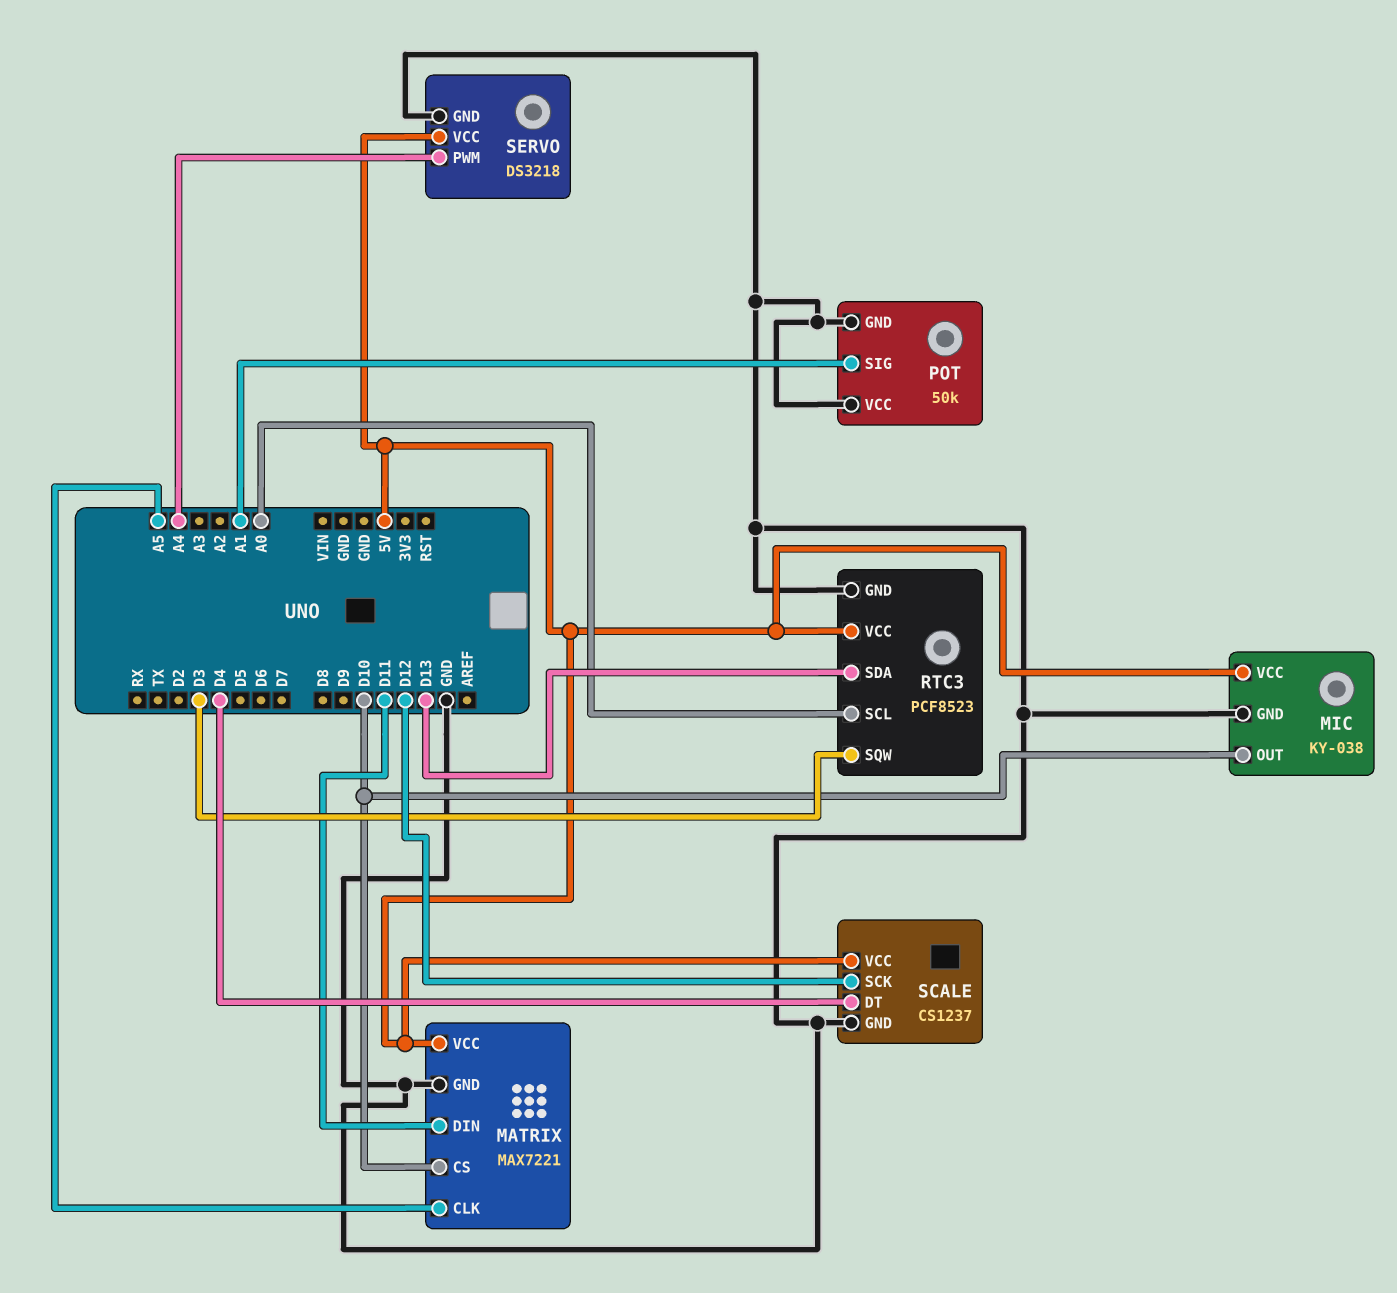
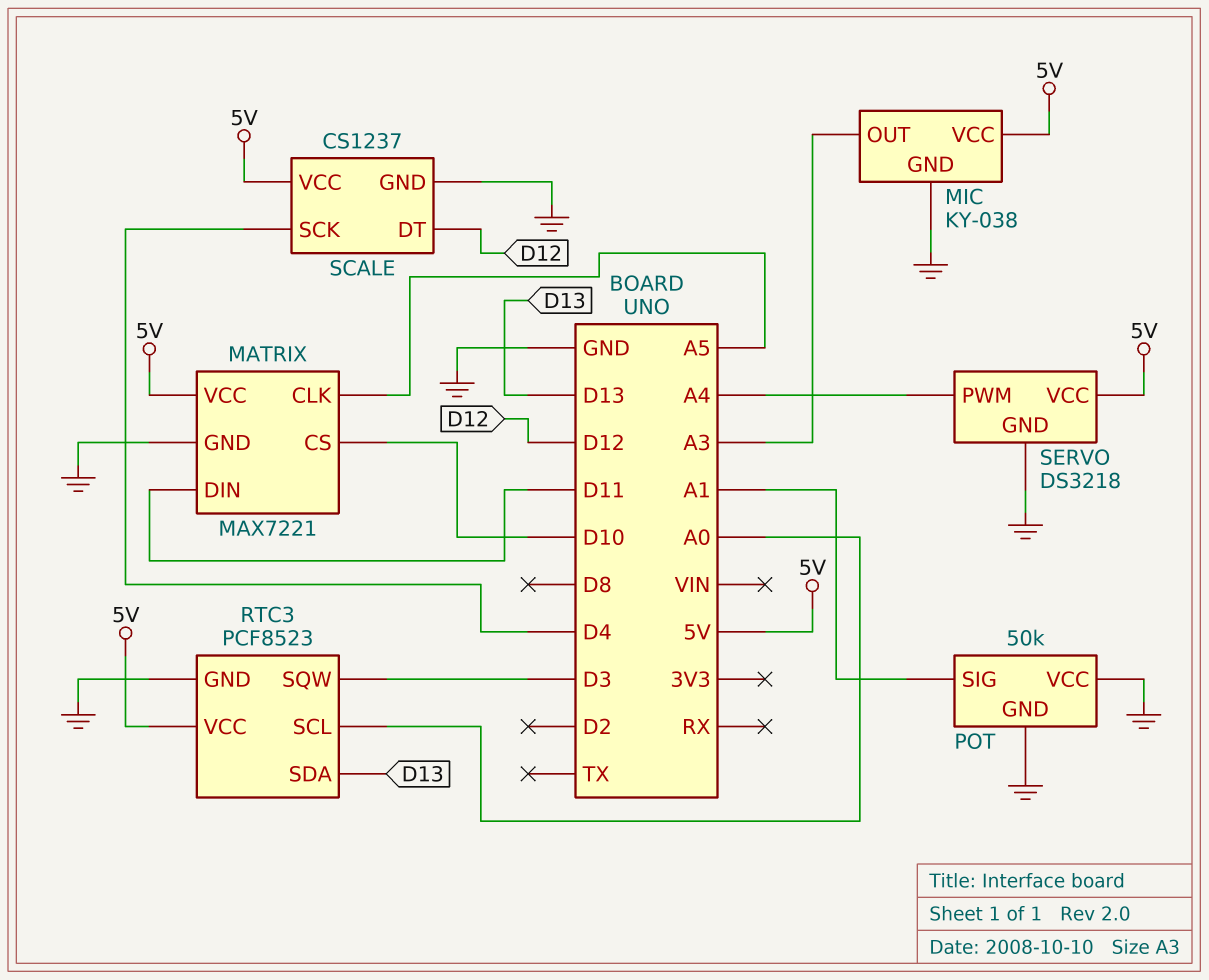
MIC pin OUT: D10 -> A3
SCALE pin DT: D4 -> D12
SCALE pin SCK: D12 -> D4

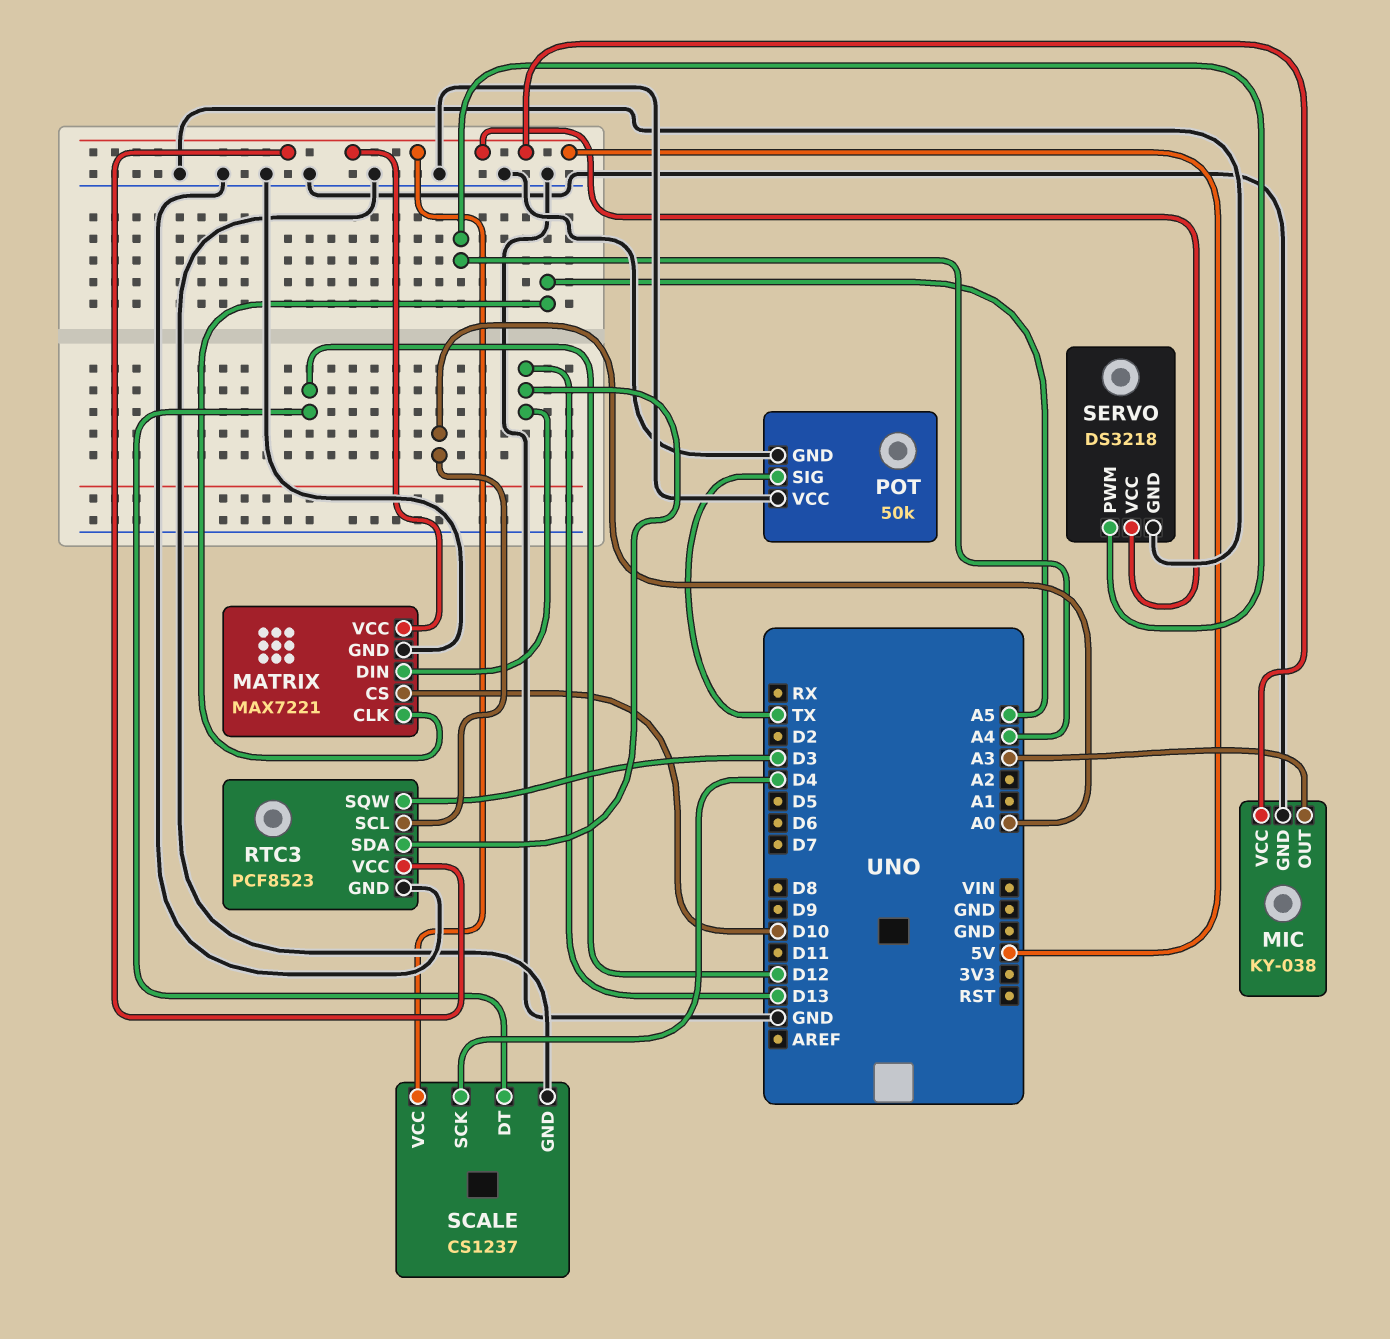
MATRIX pin DIN: D11 -> D13
POT pin SIG: A1 -> TX

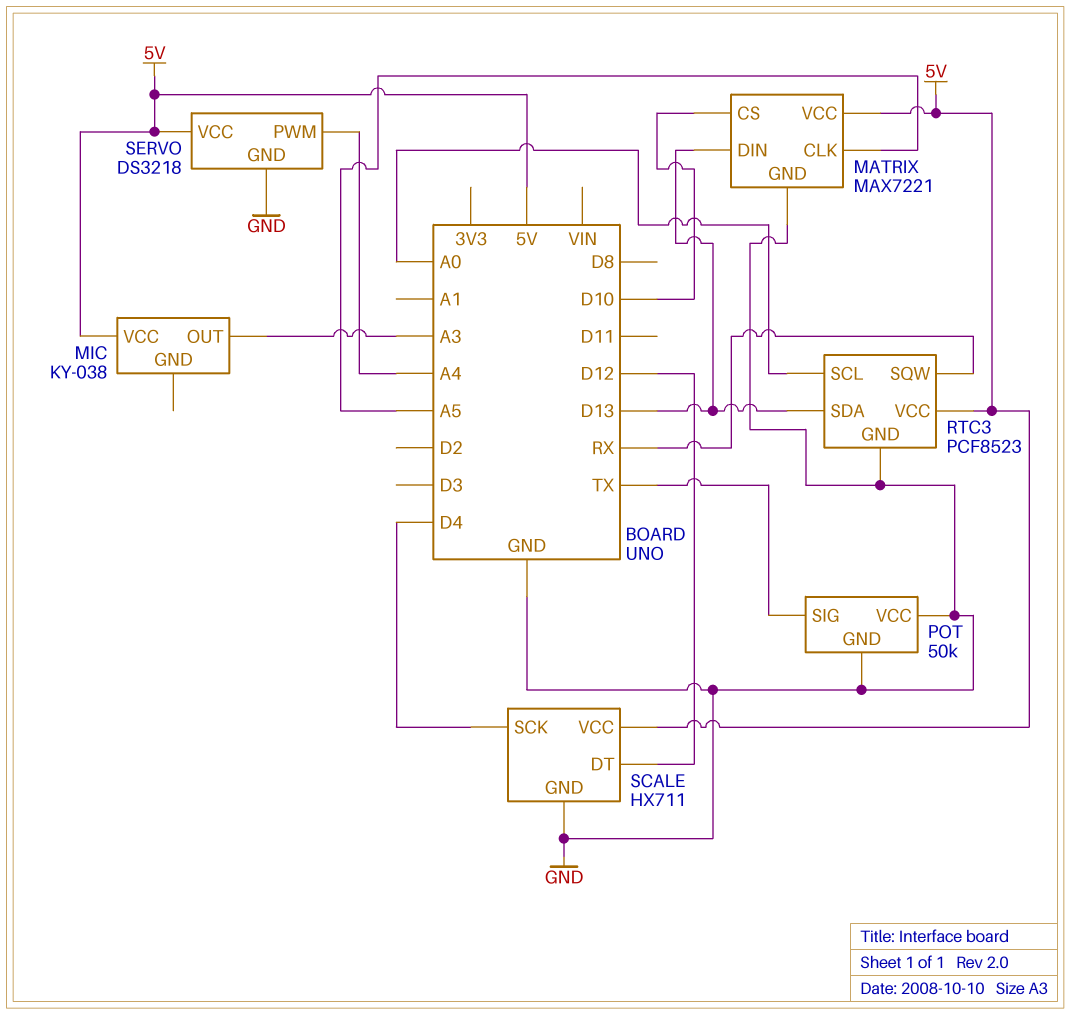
MIC pin GND: GND -> none
RTC3 pin SQW: D3 -> RX
SCALE: CS1237 -> HX711

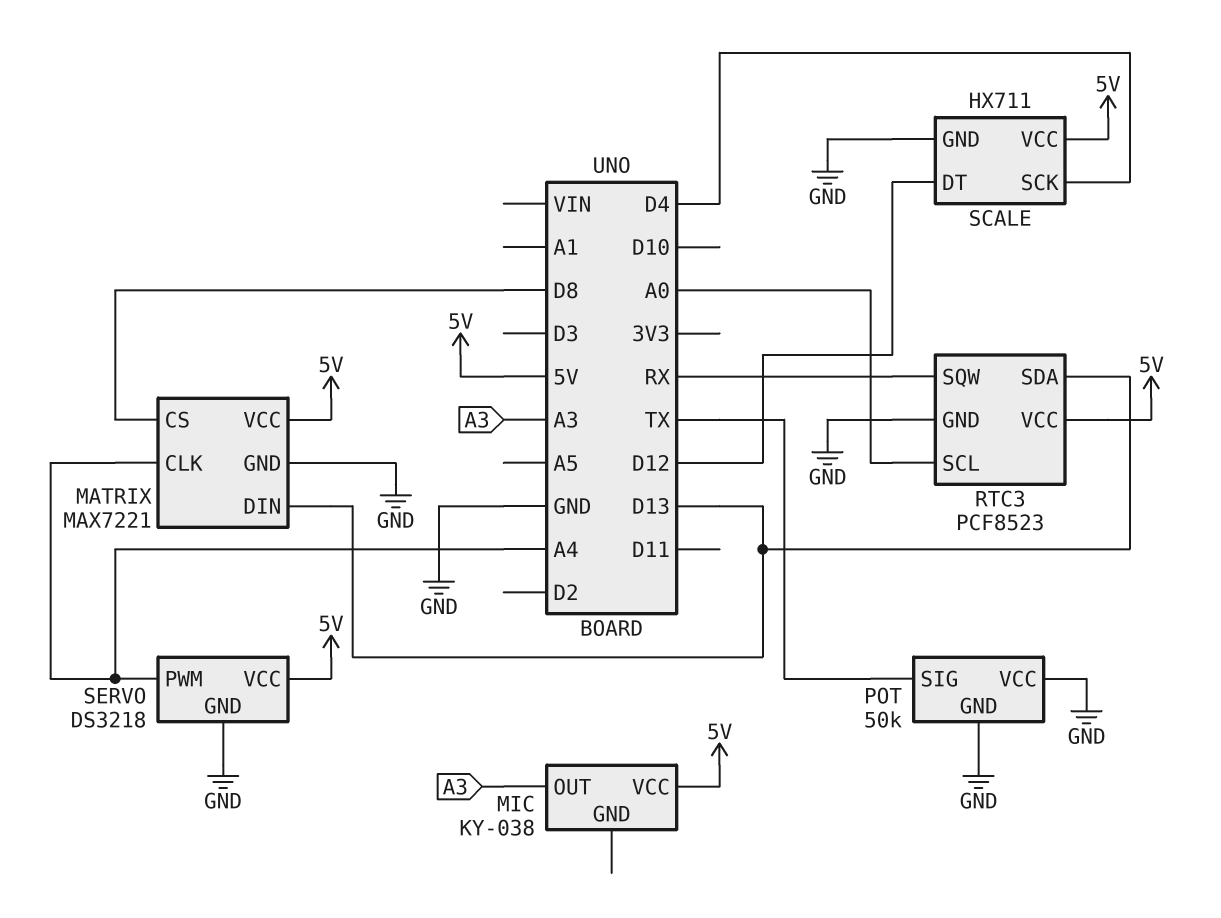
MATRIX pin CLK: A5 -> A4
MATRIX pin CS: D10 -> D8

